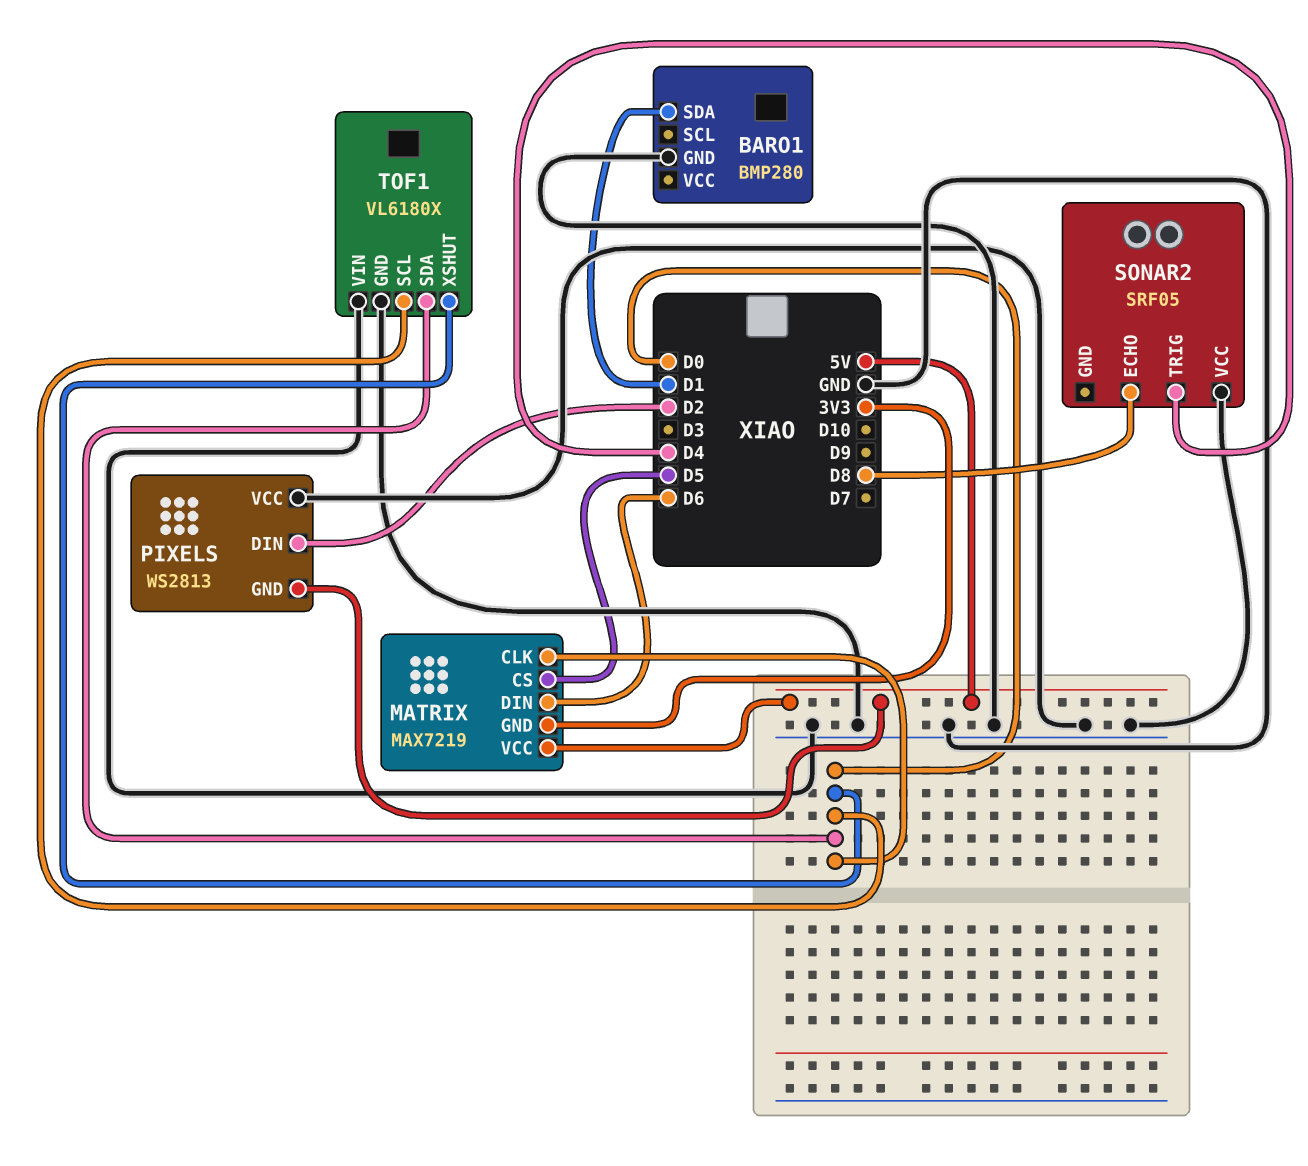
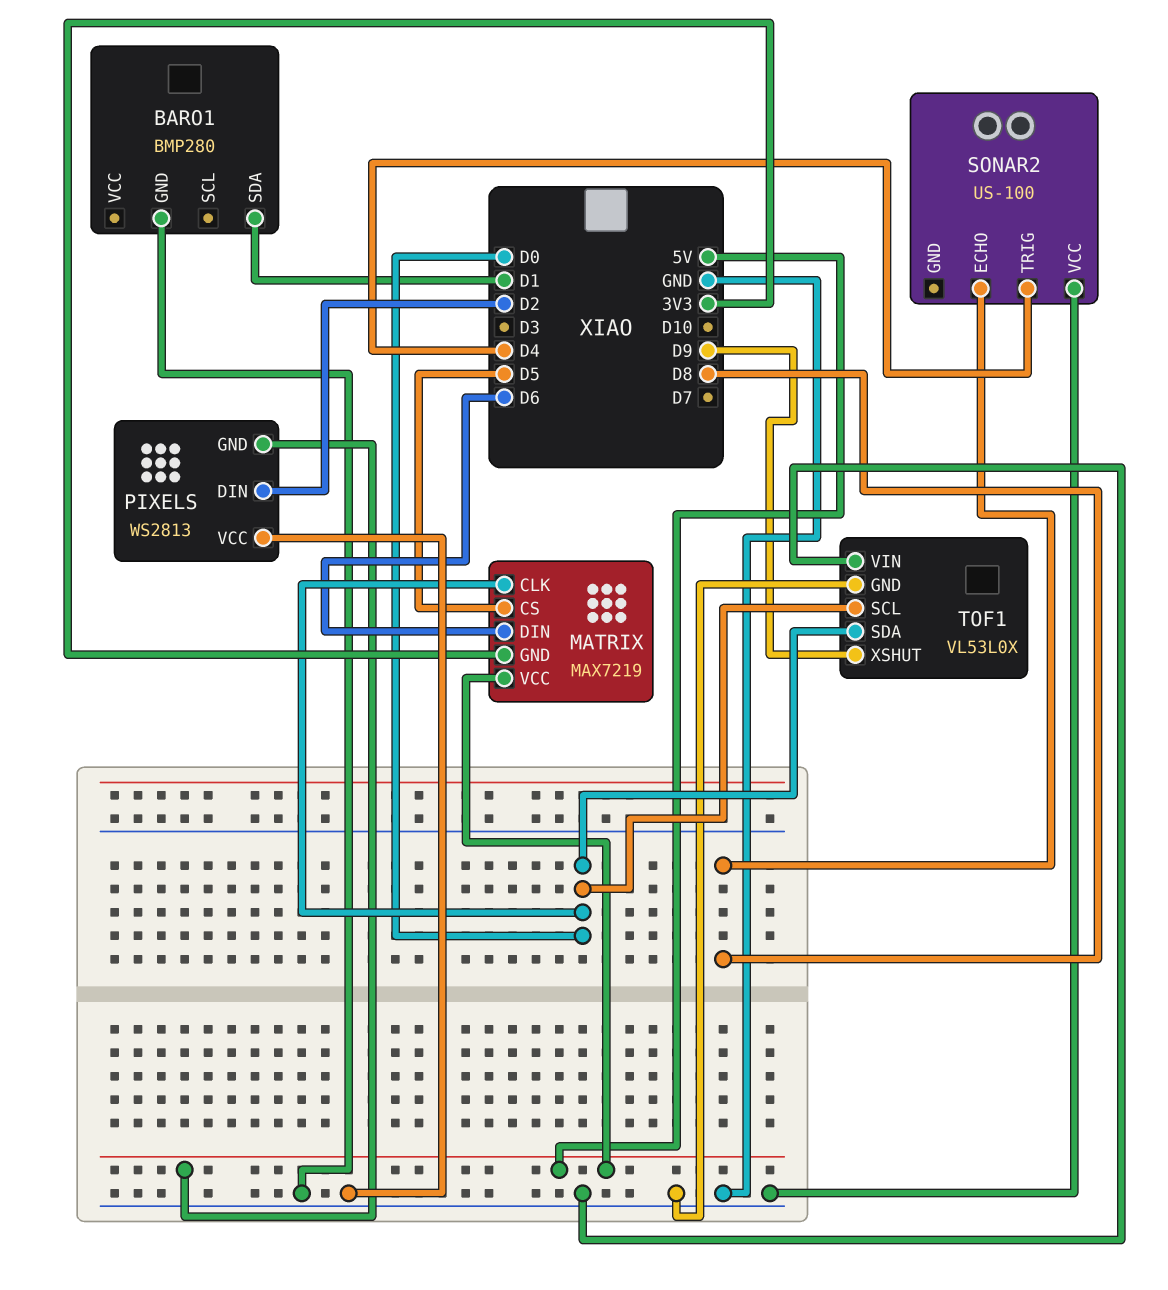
SONAR2: SRF05 -> US-100
TOF1: VL6180X -> VL53L0X
TOF1 pin XSHUT: D0 -> D9

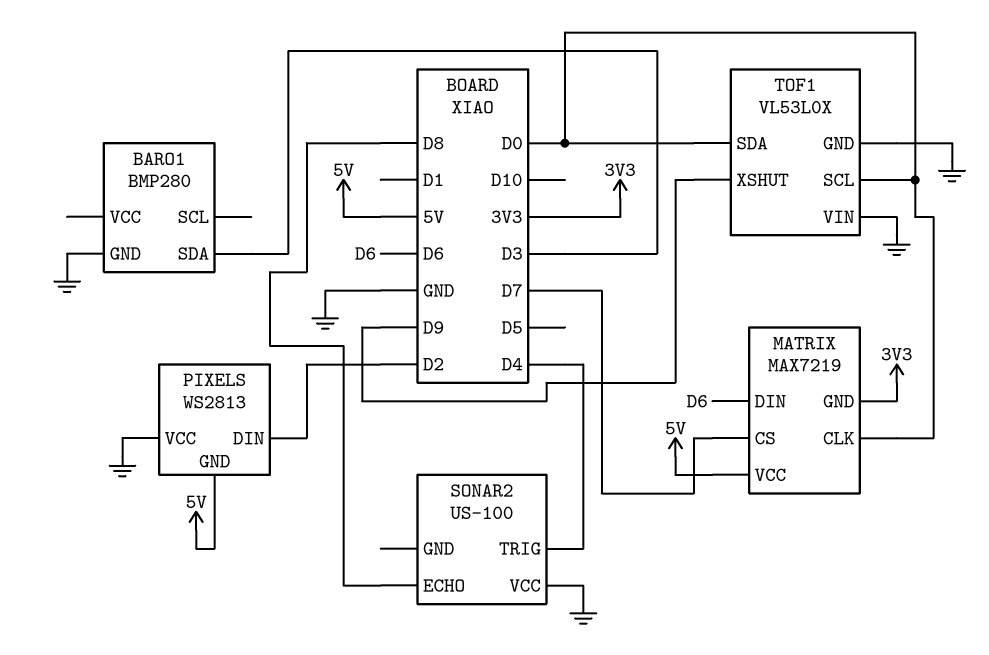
BARO1 pin SDA: D1 -> D3
MATRIX pin CS: D5 -> D7

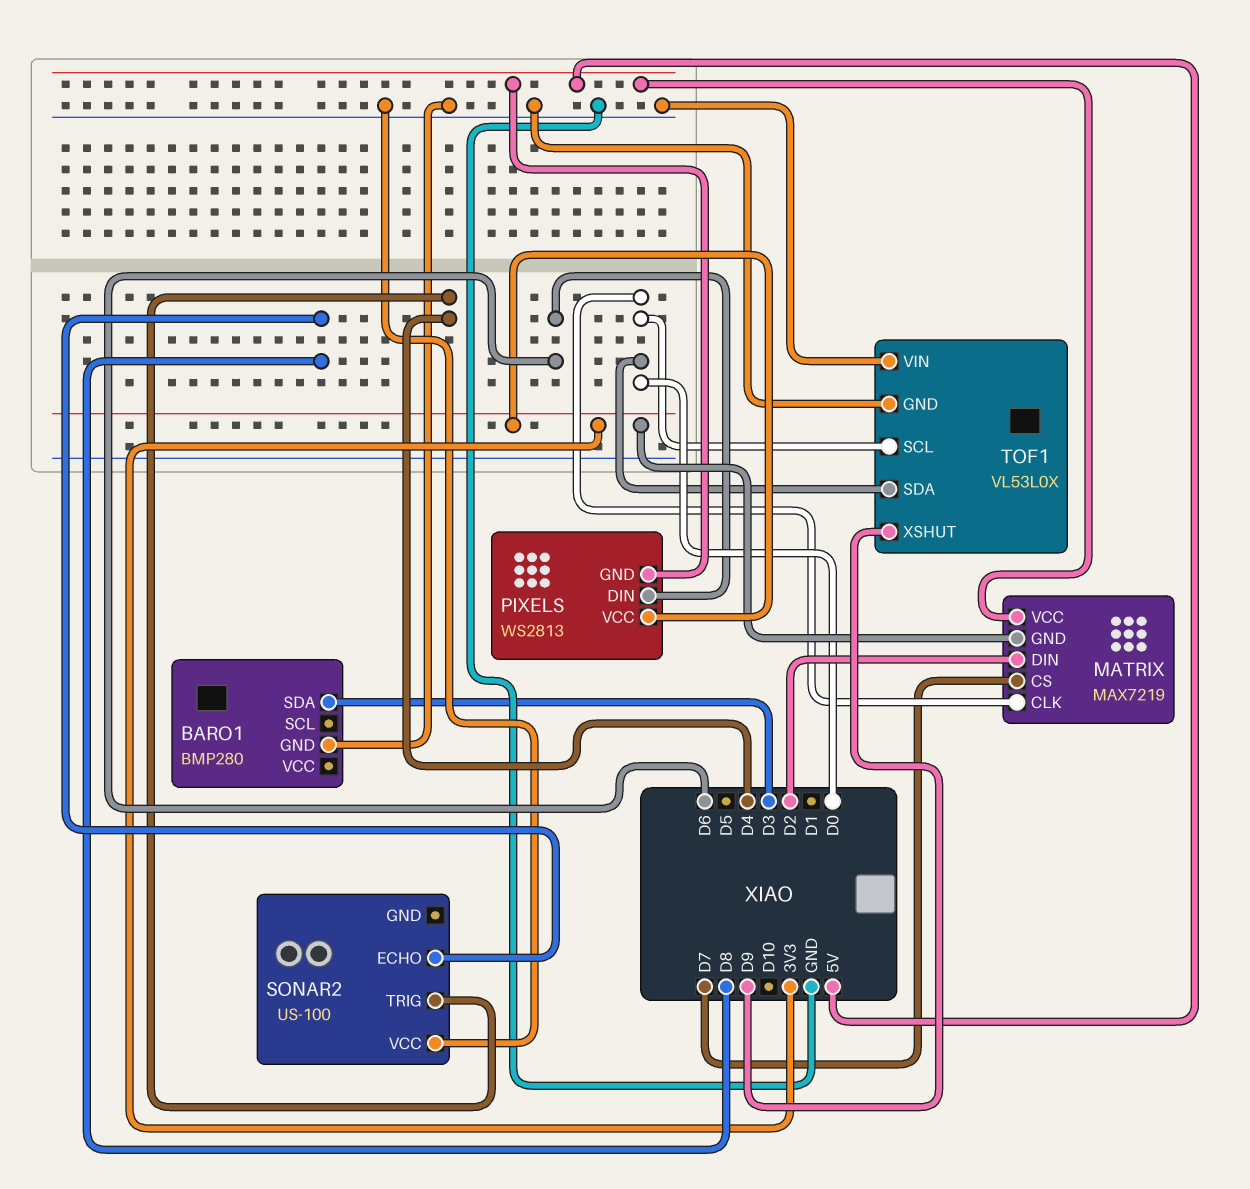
MATRIX pin DIN: D6 -> D2
PIXELS pin DIN: D2 -> D6
PIXELS pin VCC: GND -> 3V3

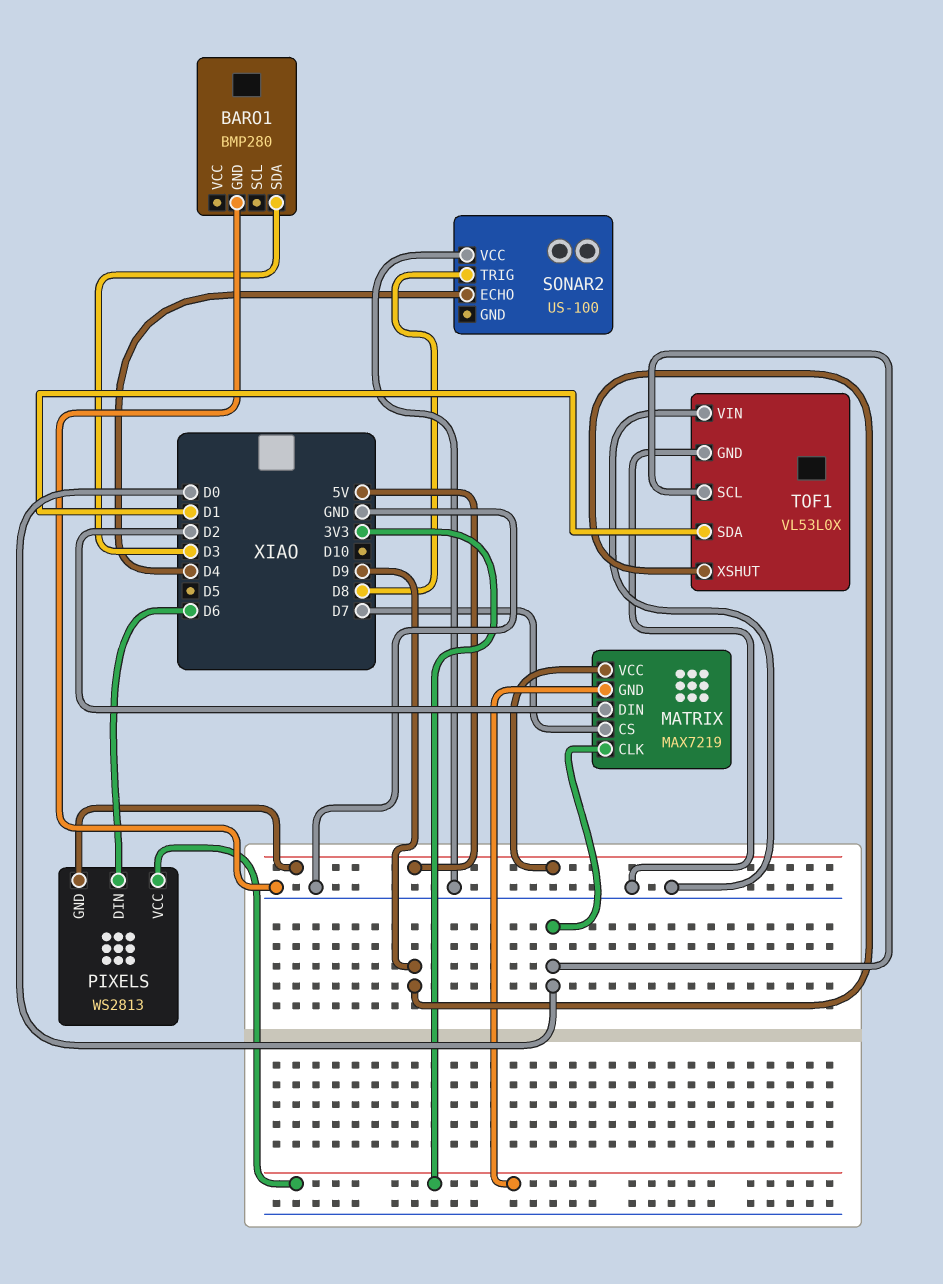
SONAR2 pin ECHO: D8 -> D4
SONAR2 pin TRIG: D4 -> D8
TOF1 pin SDA: D0 -> D1

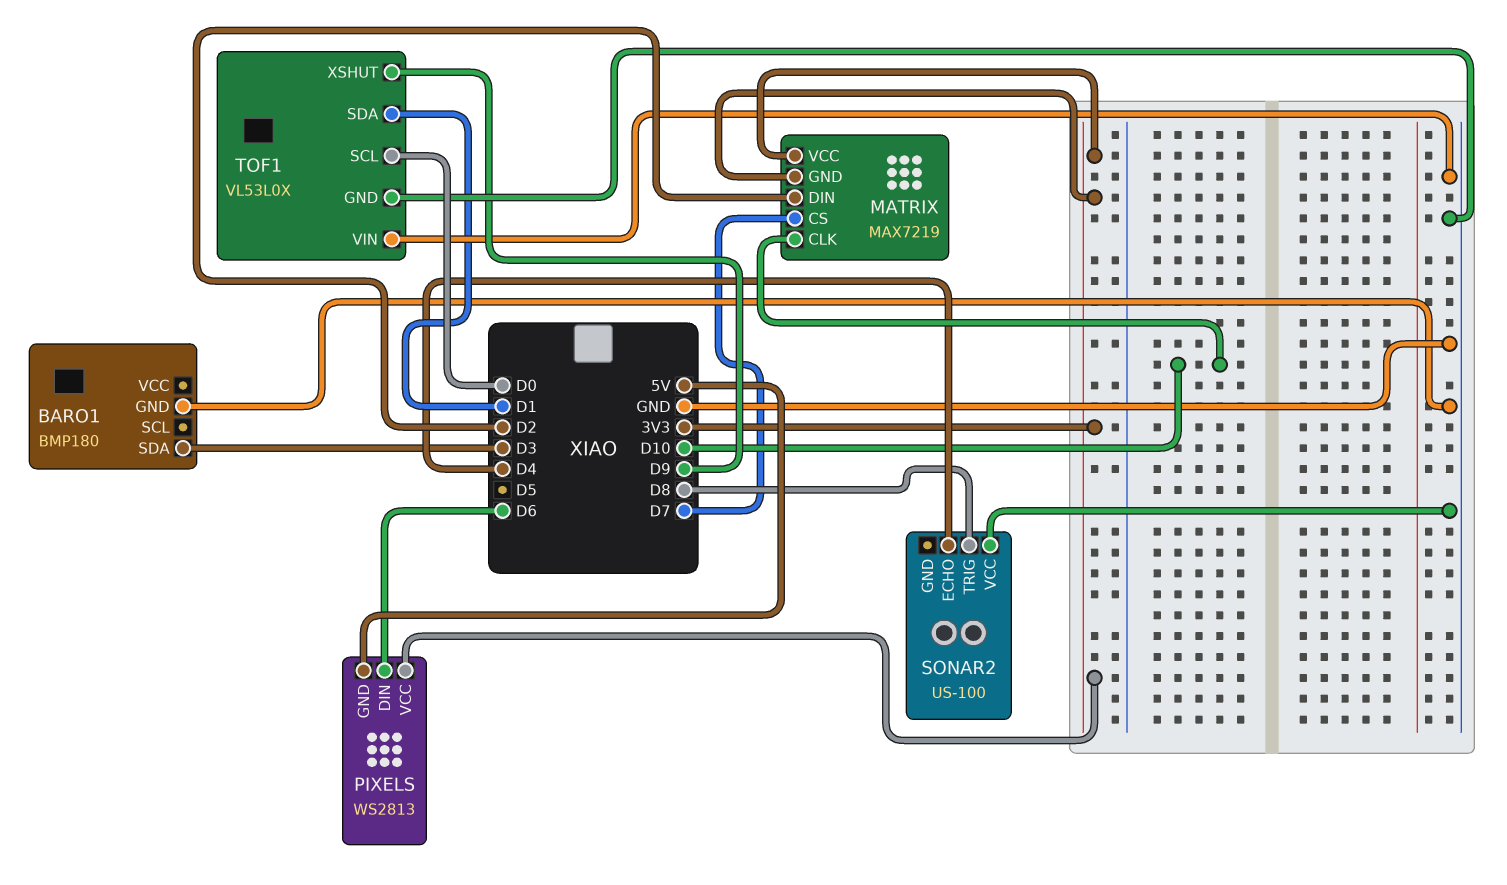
BARO1: BMP280 -> BMP180
MATRIX pin CLK: D0 -> D10
MATRIX pin VCC: 5V -> 3V3

